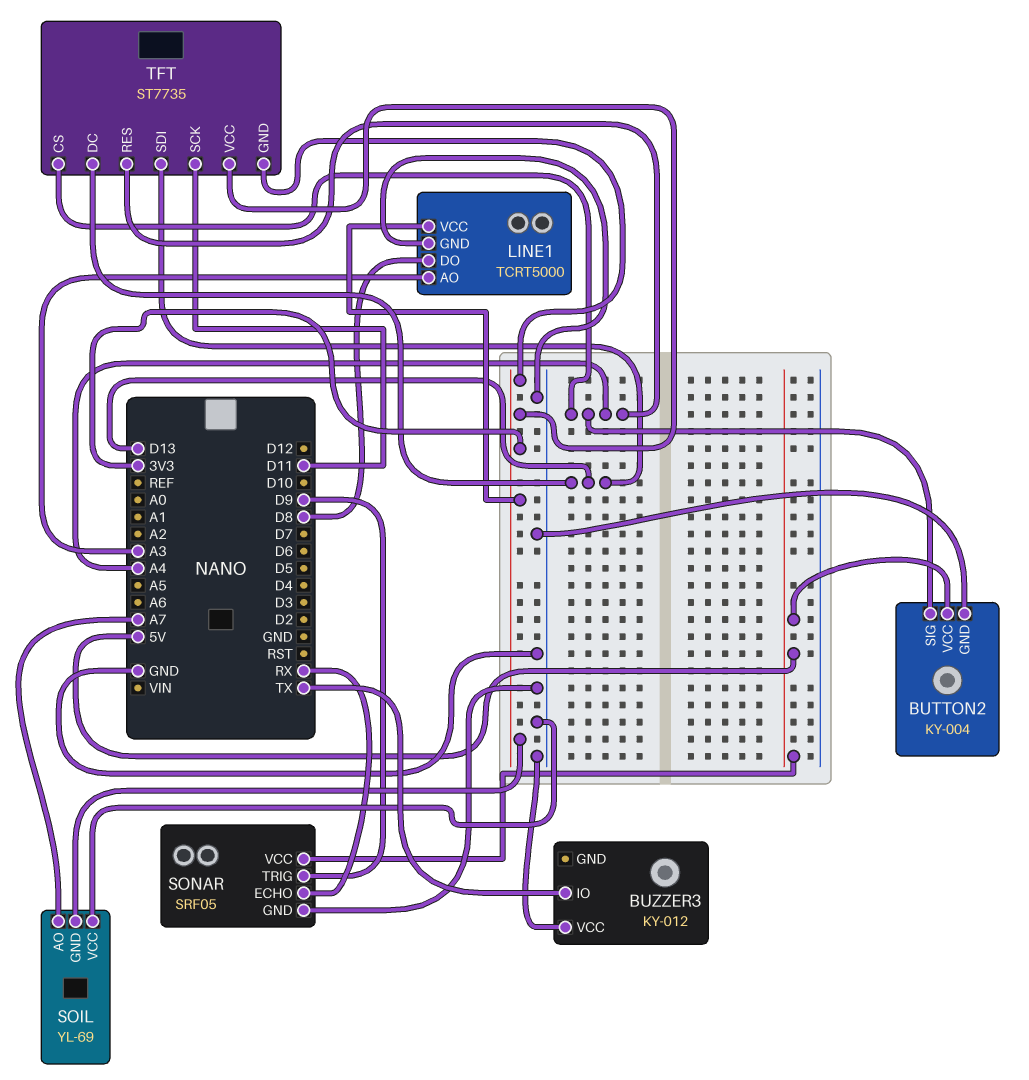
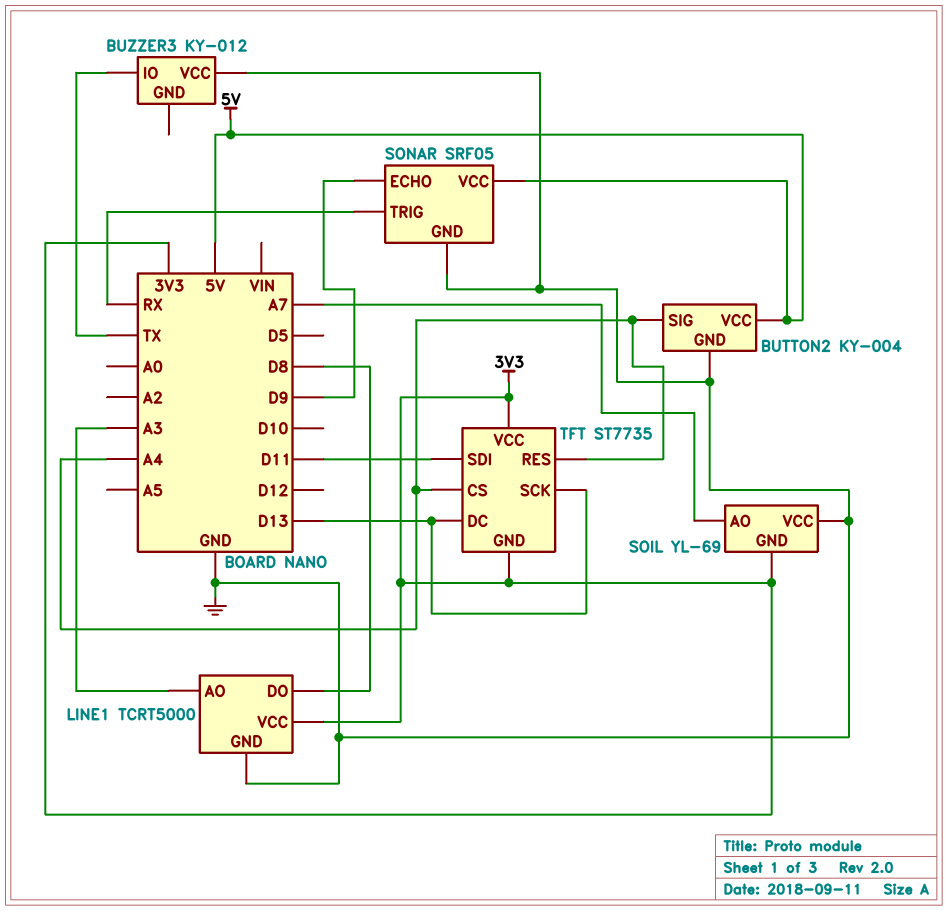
SONAR pin ECHO: RX -> D9
SONAR pin TRIG: D9 -> RX
TFT pin SCK: D11 -> D13
TFT pin SDI: D13 -> D11

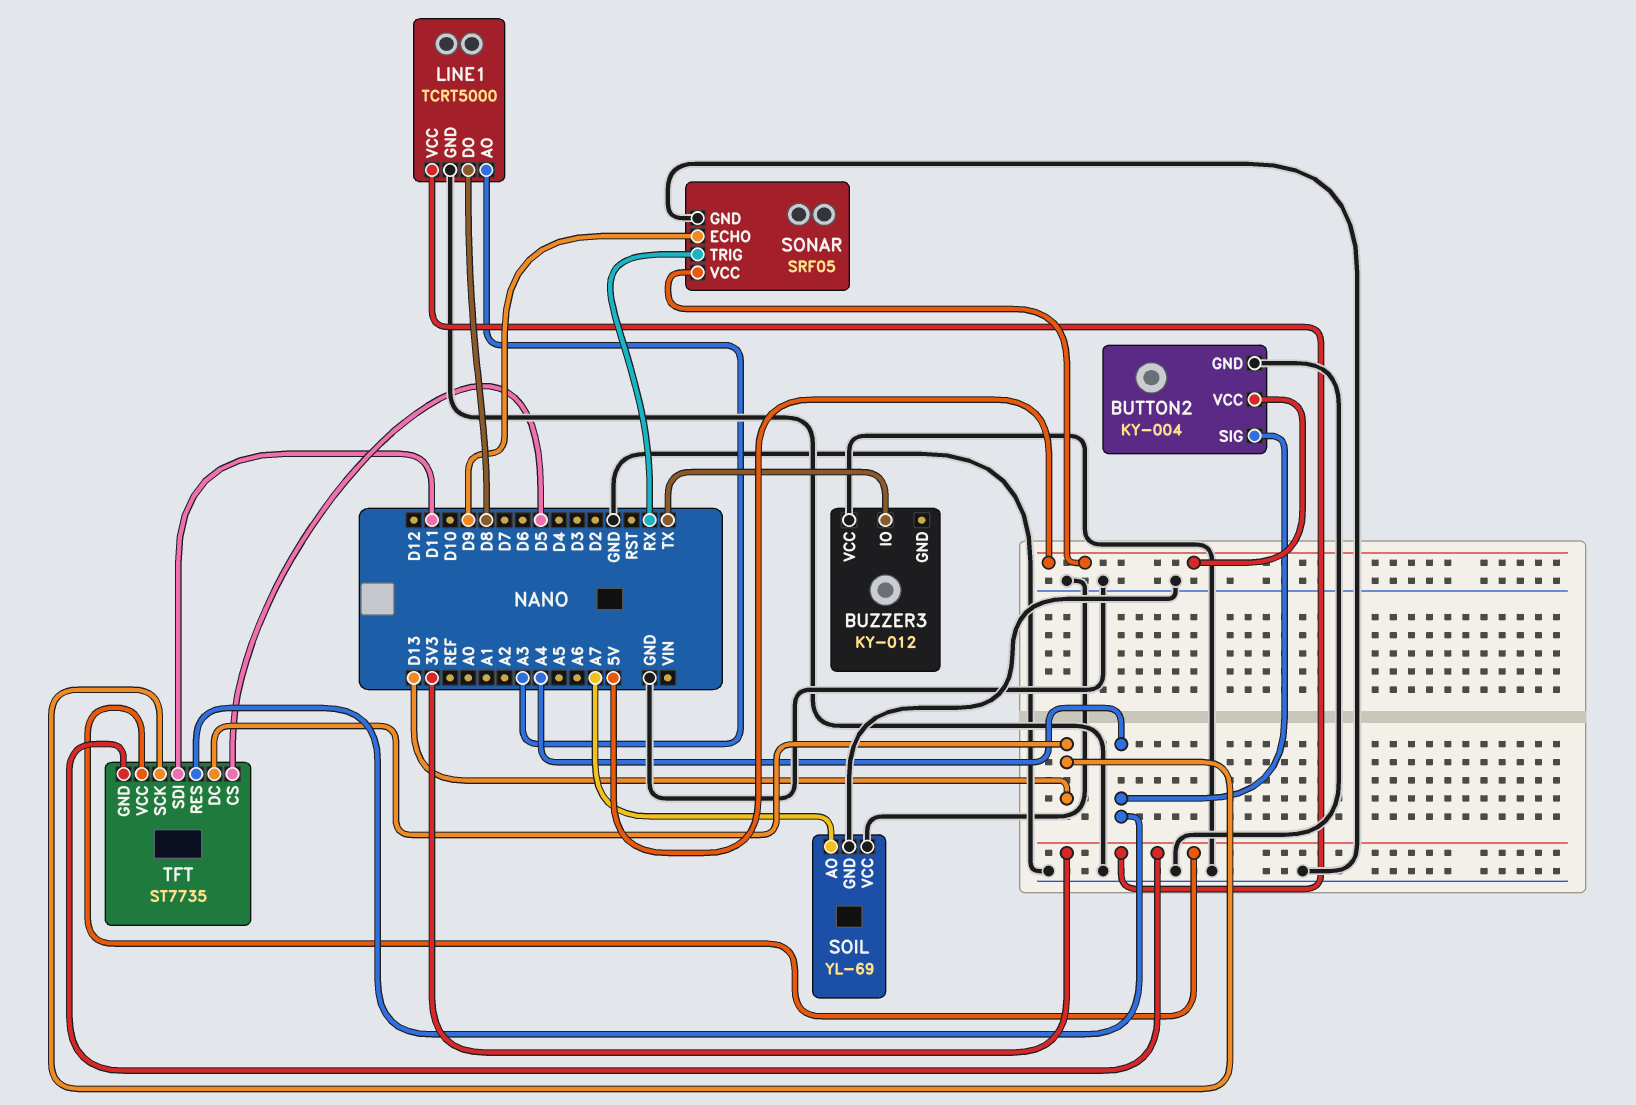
SOIL pin GND: 3V3 -> GND
TFT pin CS: A4 -> D5

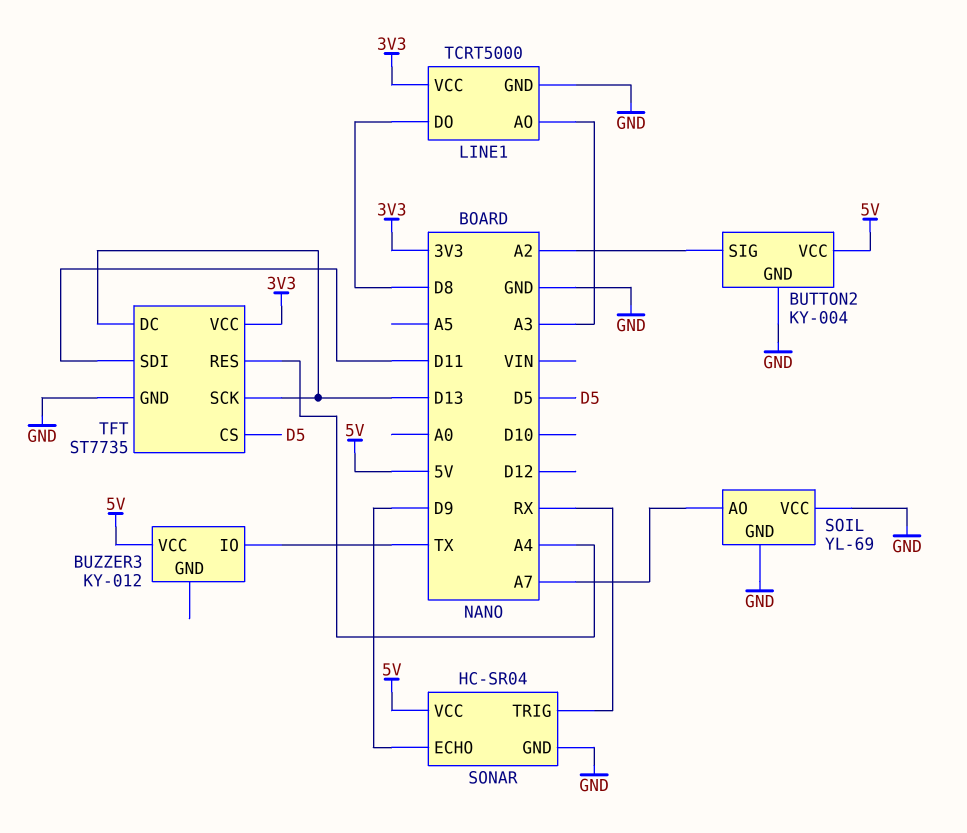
BUTTON2 pin SIG: A4 -> A2
BUZZER3 pin VCC: GND -> 5V
SONAR: SRF05 -> HC-SR04
TFT pin GND: 3V3 -> GND

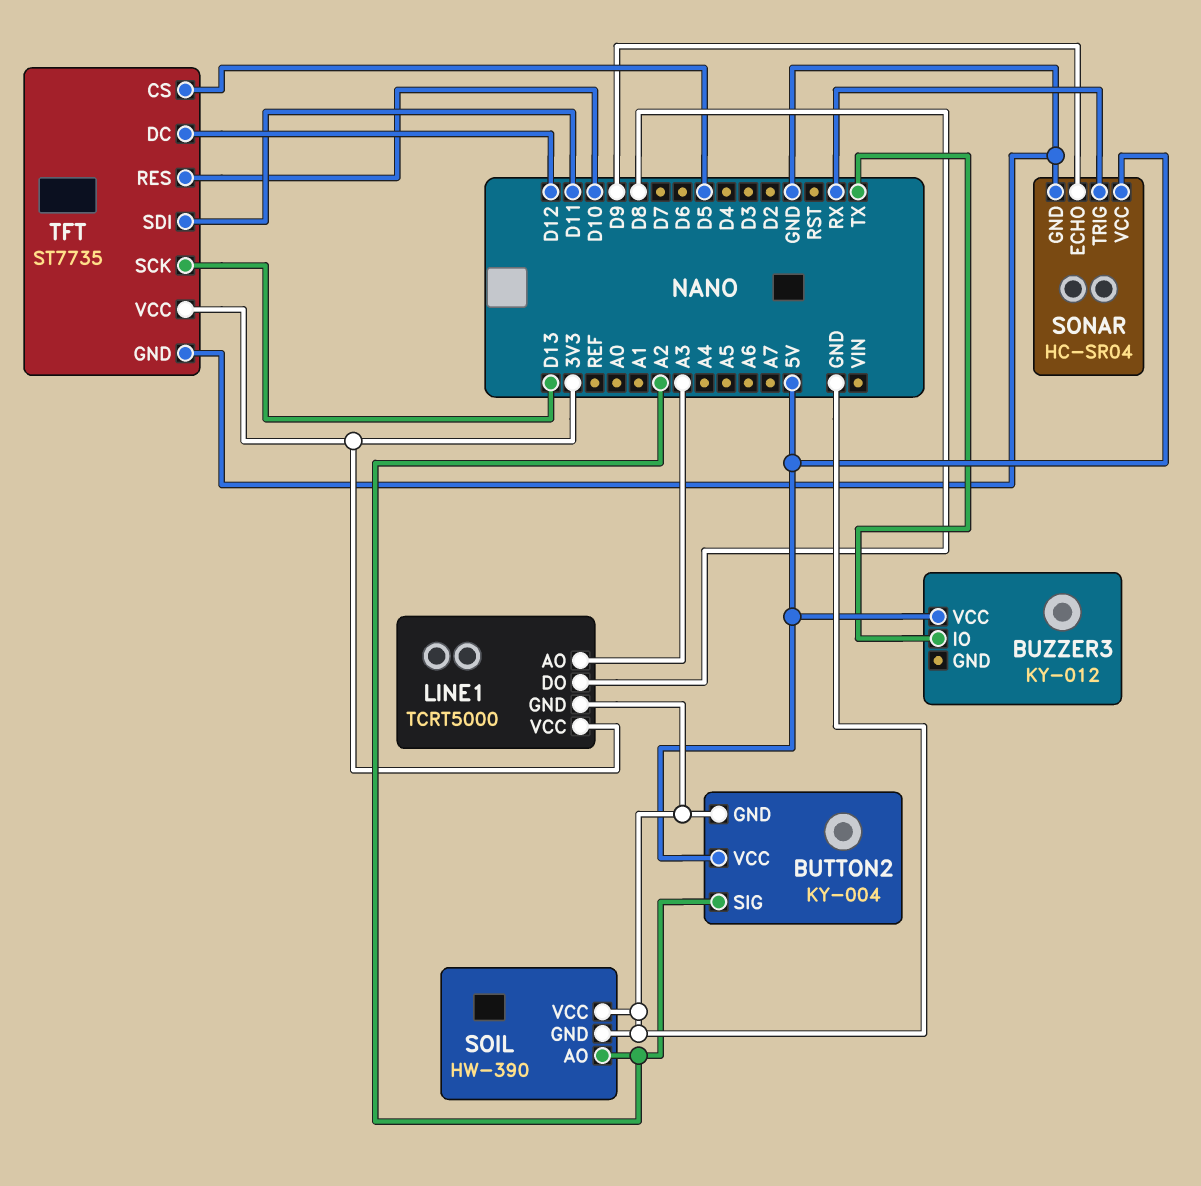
SOIL: YL-69 -> HW-390
SOIL pin AO: A7 -> A2
TFT pin DC: D13 -> D12
TFT pin RES: A4 -> D10

